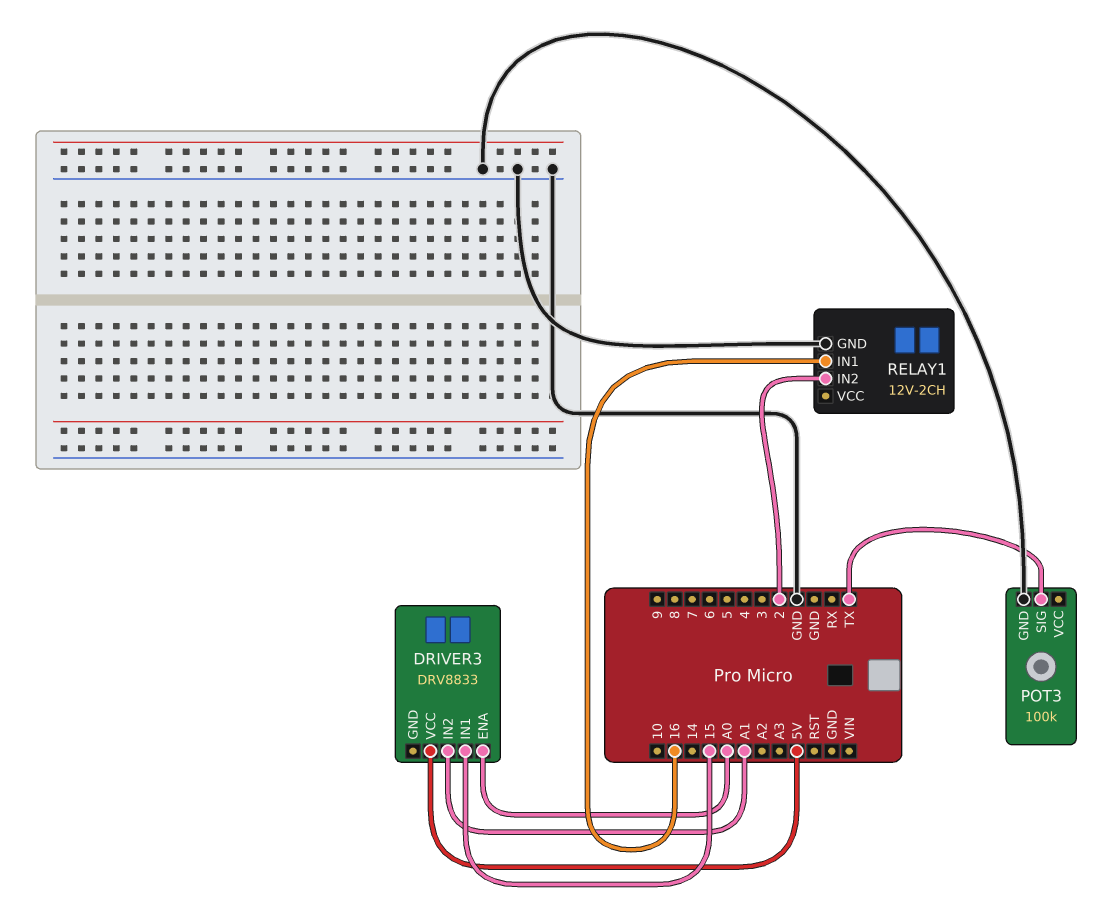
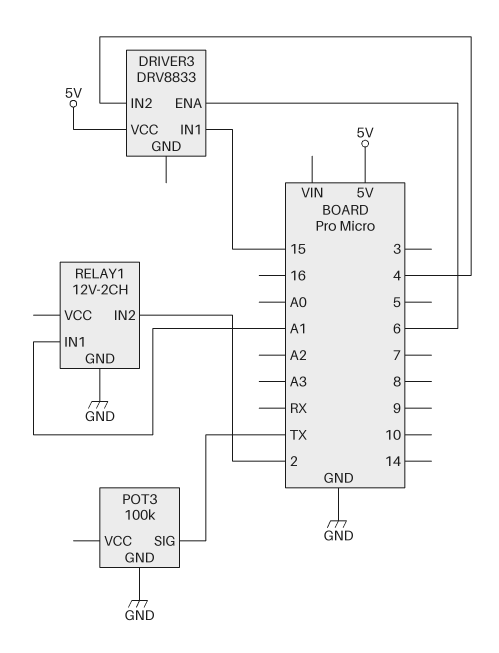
DRIVER3 pin ENA: A0 -> 6
DRIVER3 pin IN2: A1 -> 4
RELAY1 pin IN1: 16 -> A1

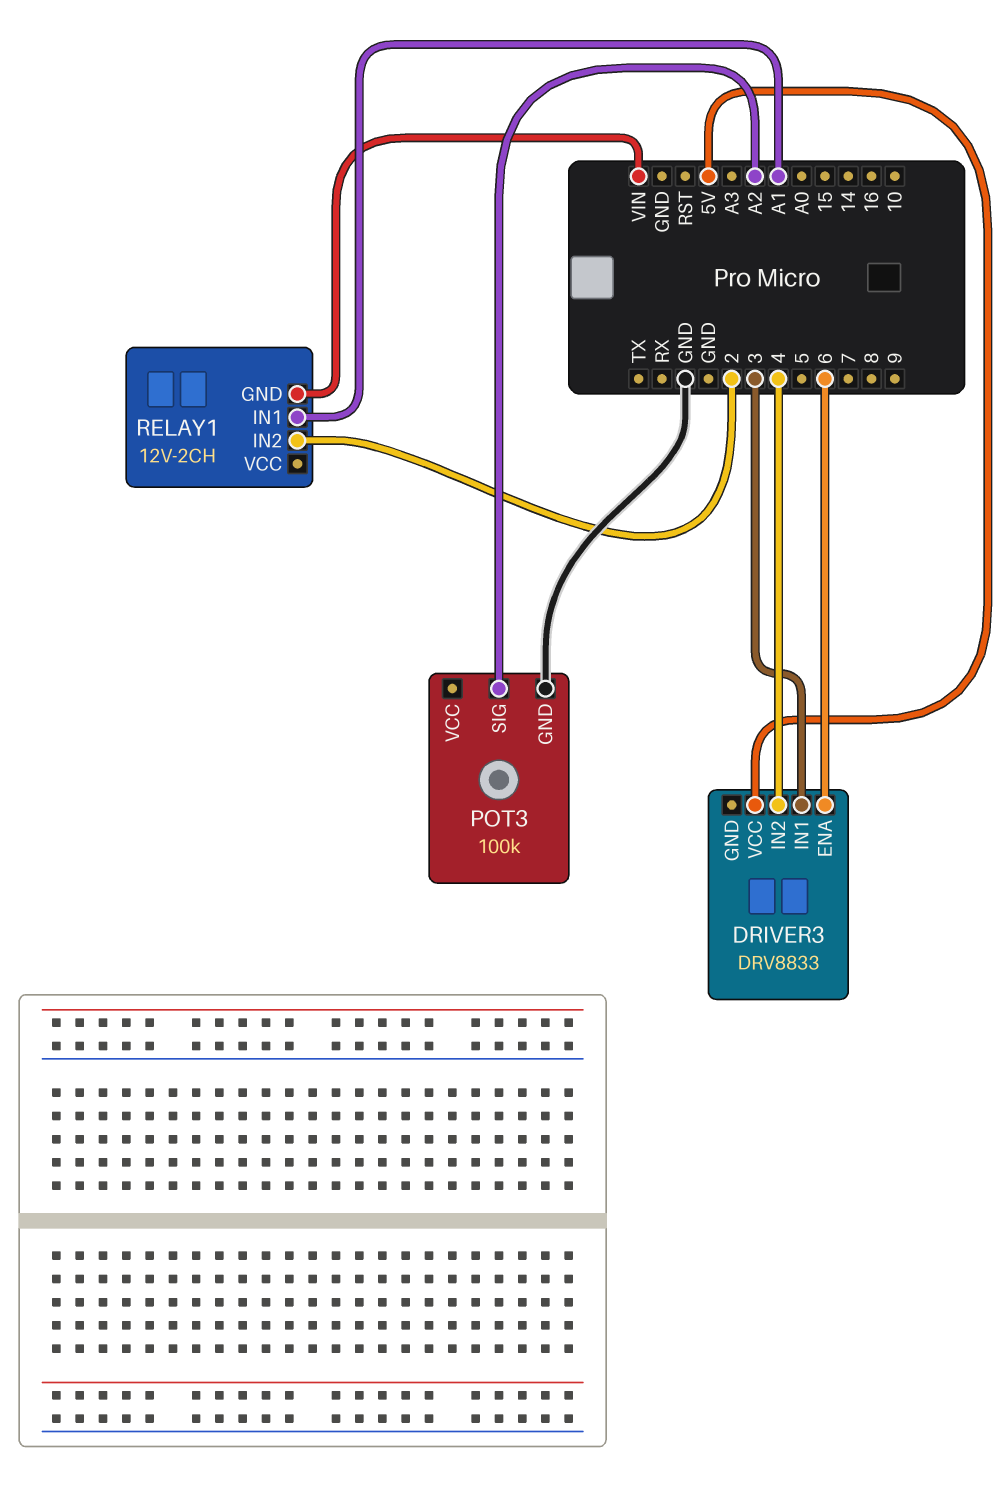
DRIVER3 pin IN1: 15 -> 3
POT3 pin SIG: TX -> A2
RELAY1 pin GND: GND -> VIN

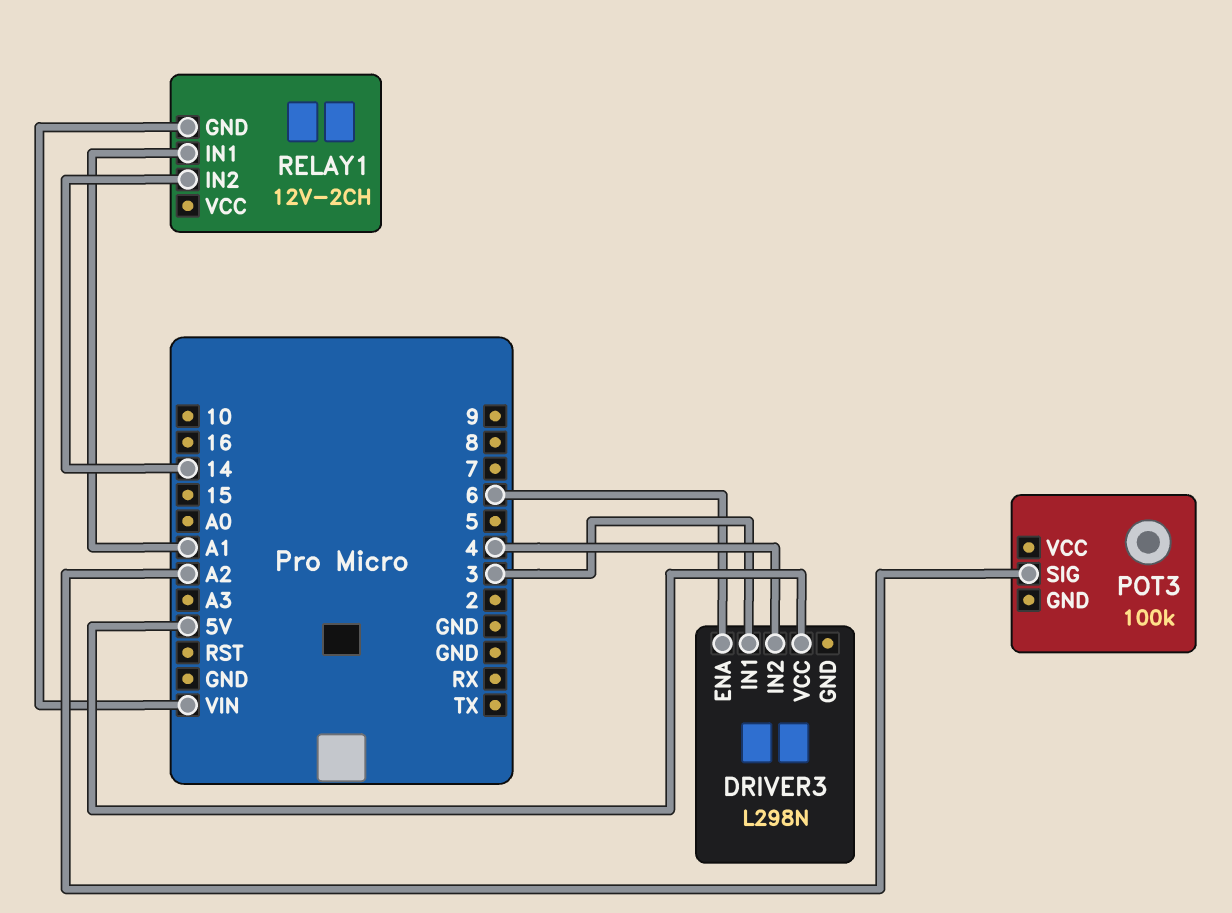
DRIVER3: DRV8833 -> L298N
POT3 pin GND: GND -> none
RELAY1 pin IN2: 2 -> 14

